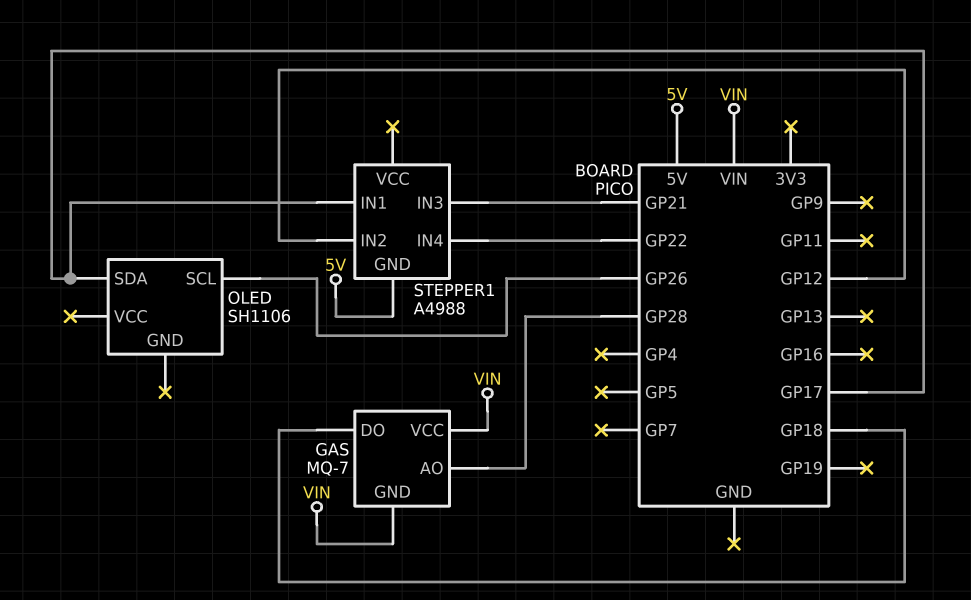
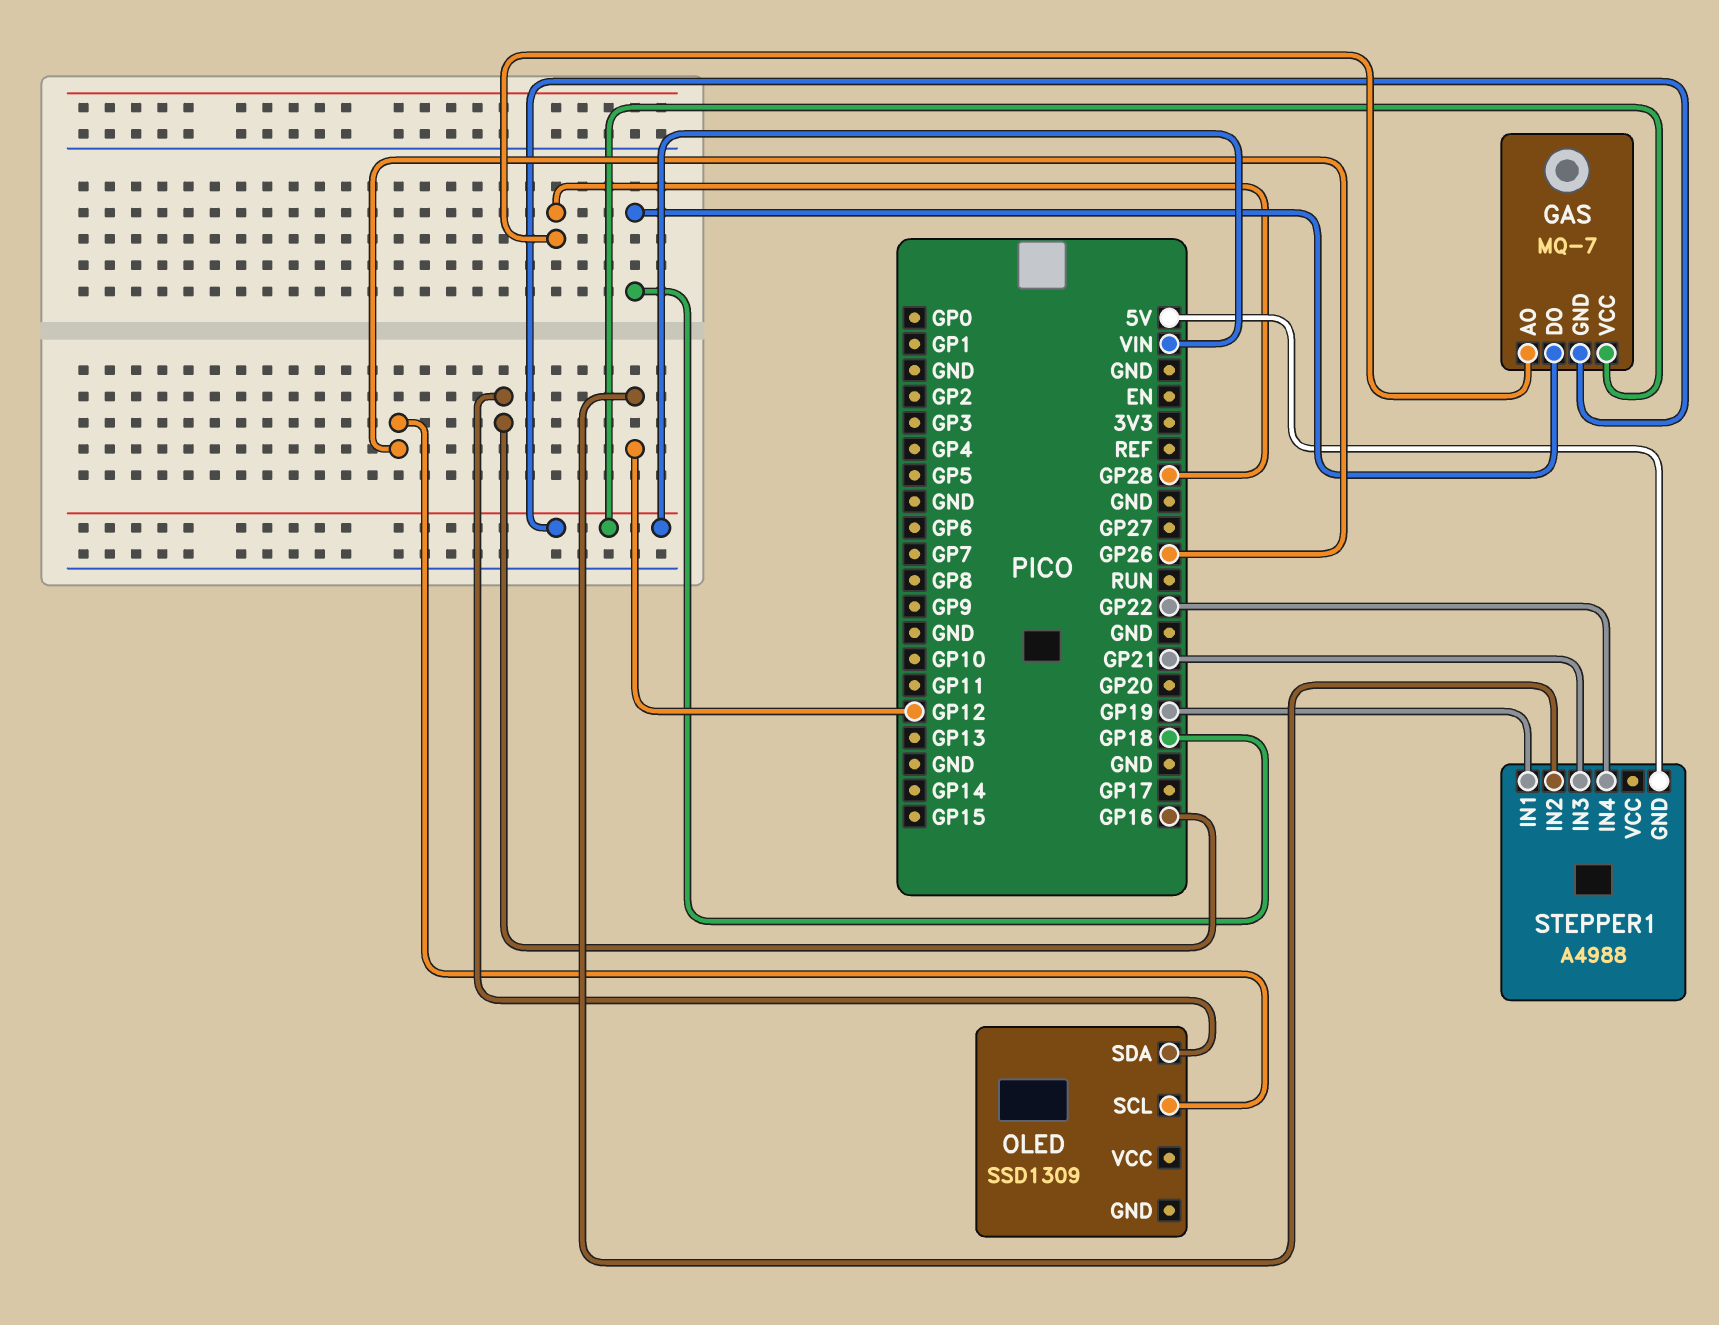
OLED: SH1106 -> SSD1309
OLED pin SDA: GP17 -> GP16
STEPPER1 pin IN1: GP17 -> GP19

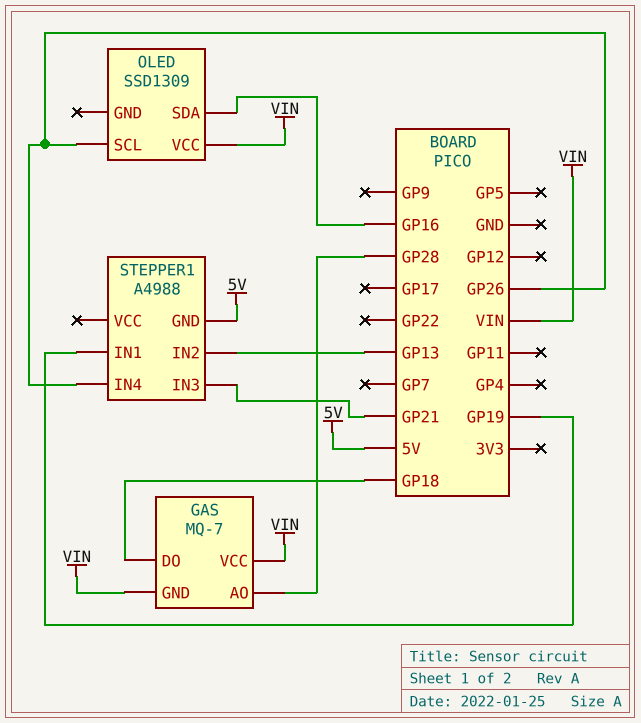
OLED pin VCC: none -> VIN
STEPPER1 pin IN2: GP12 -> GP13
STEPPER1 pin IN4: GP22 -> GP26

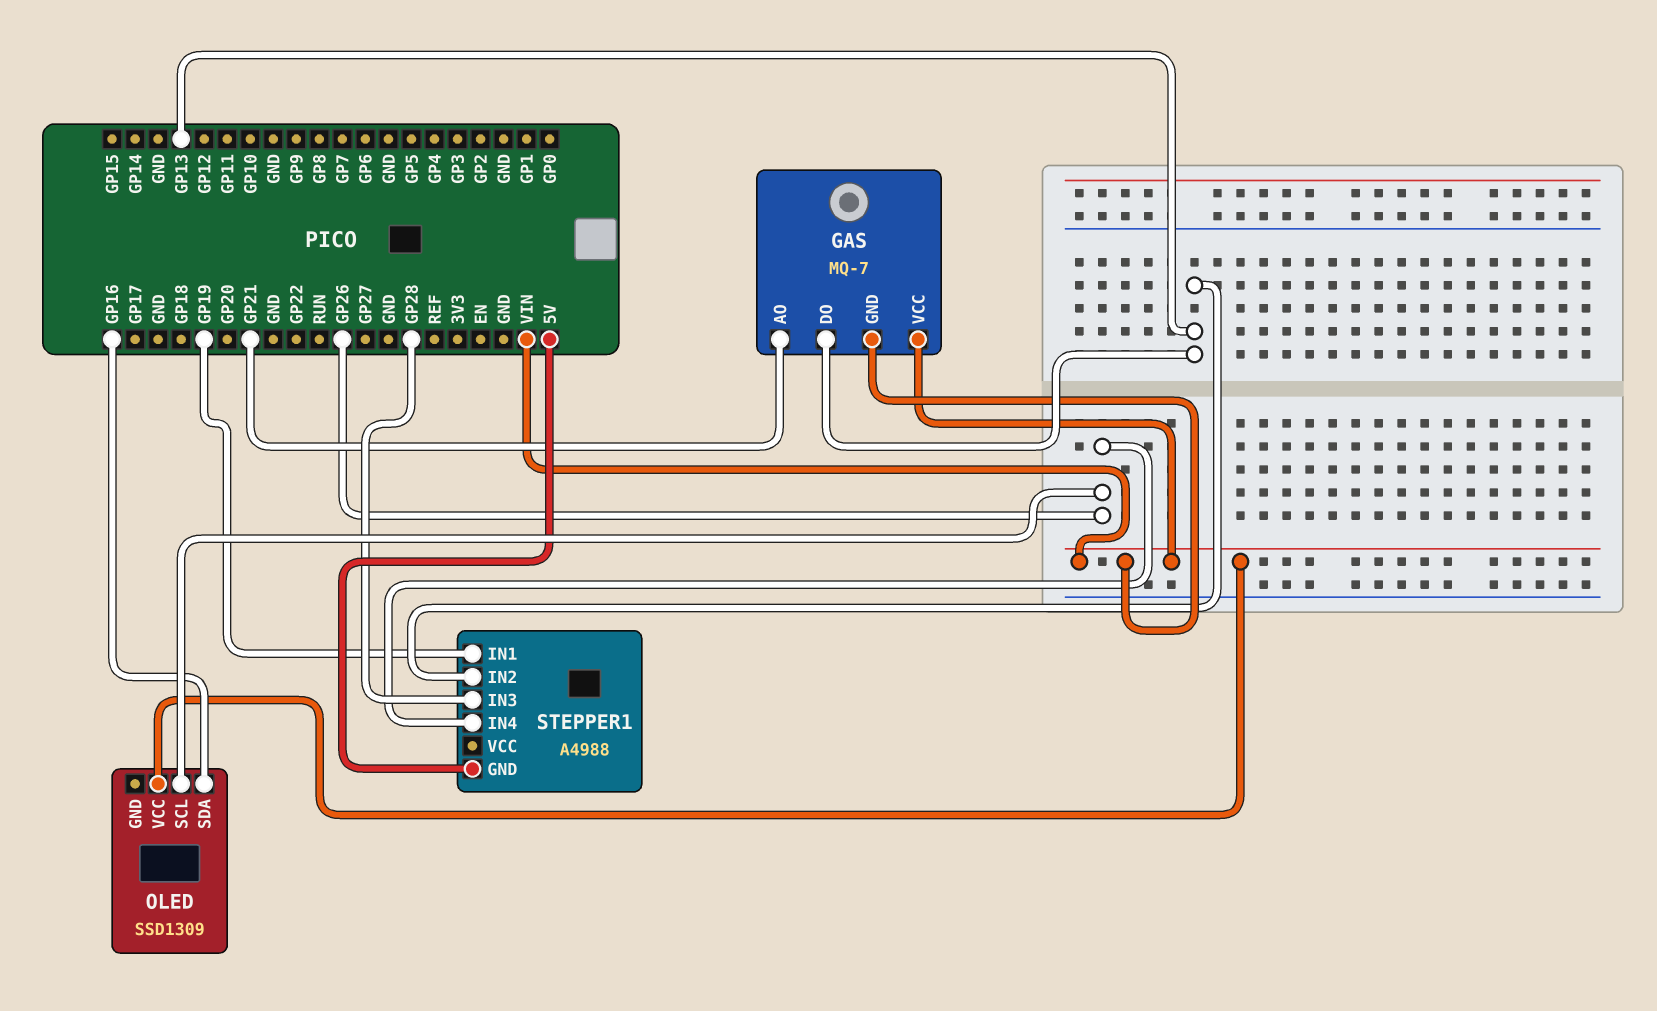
GAS pin AO: GP28 -> GP21
GAS pin DO: GP18 -> GP13
STEPPER1 pin IN3: GP21 -> GP28

